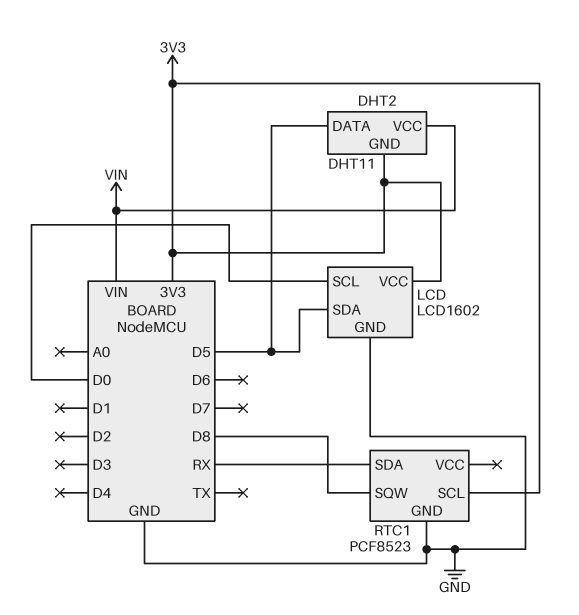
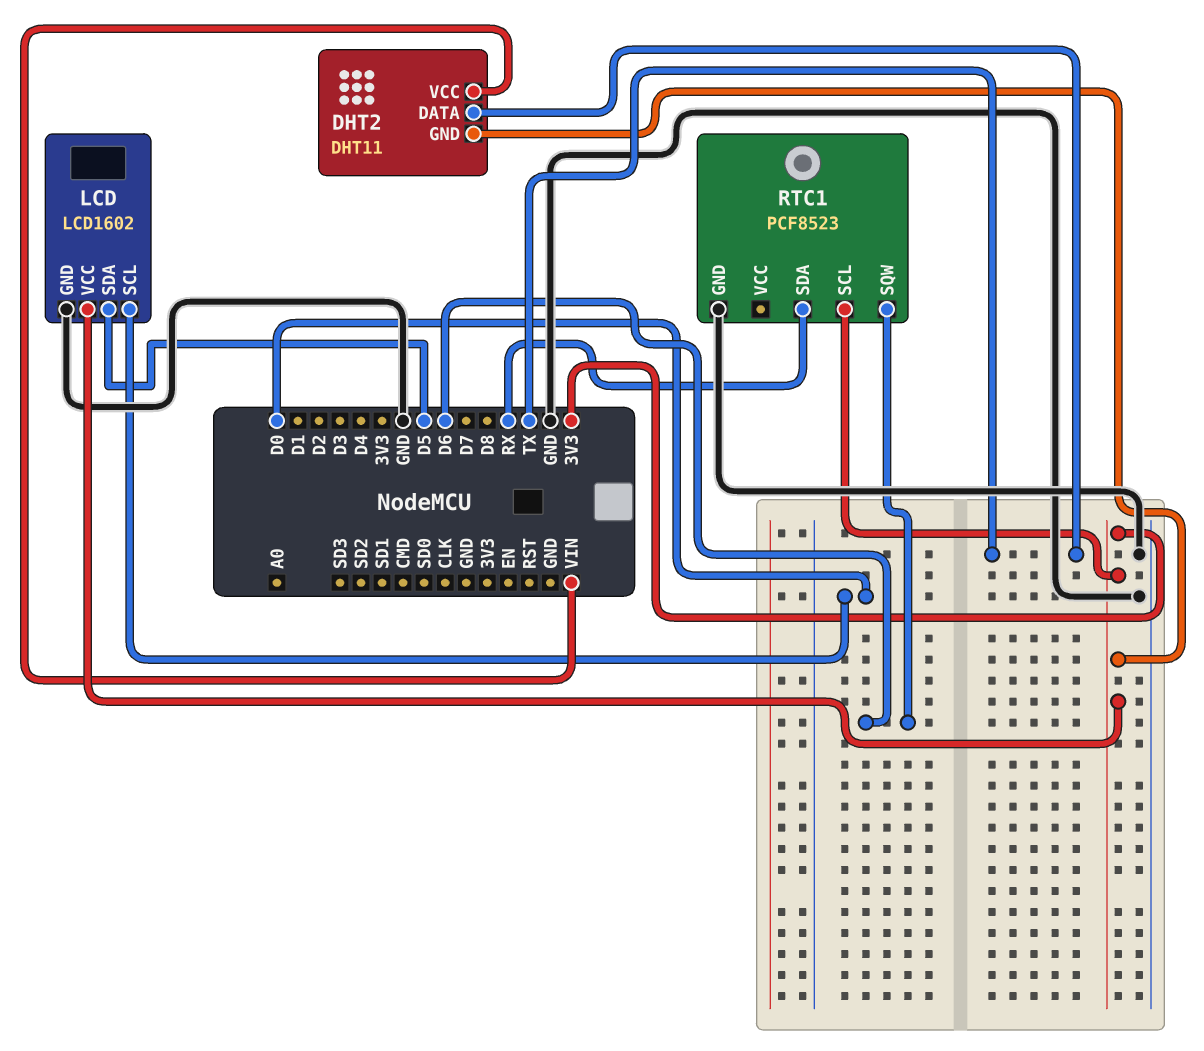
DHT2 pin DATA: D5 -> TX
RTC1 pin SQW: D8 -> D6

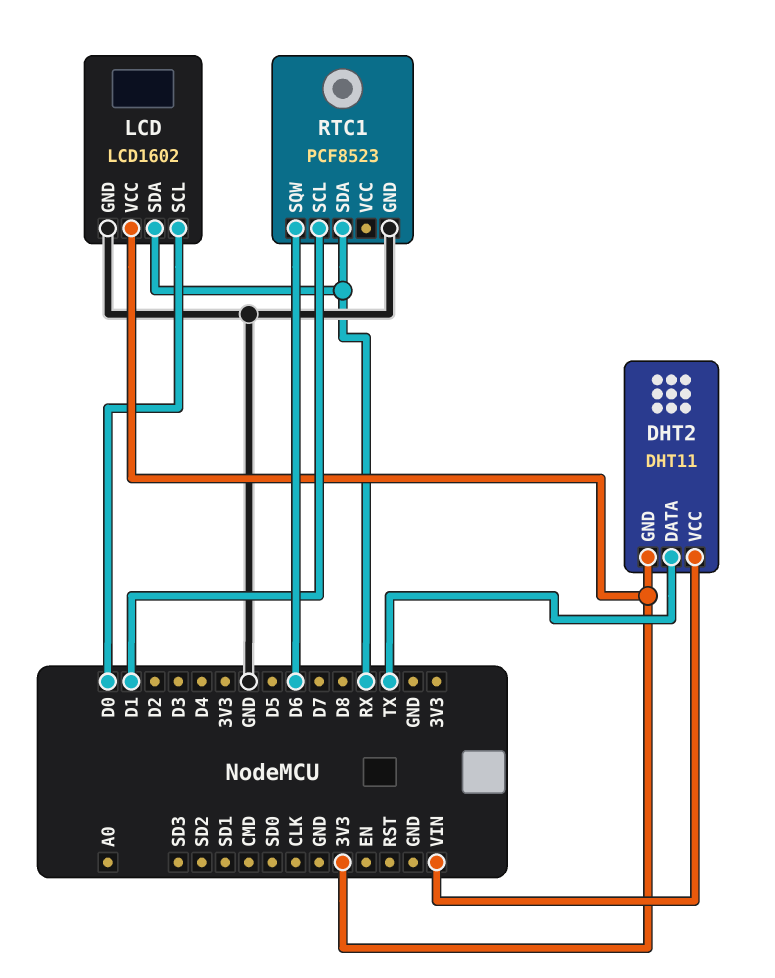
LCD pin SDA: D5 -> RX
RTC1 pin SCL: 3V3 -> D1

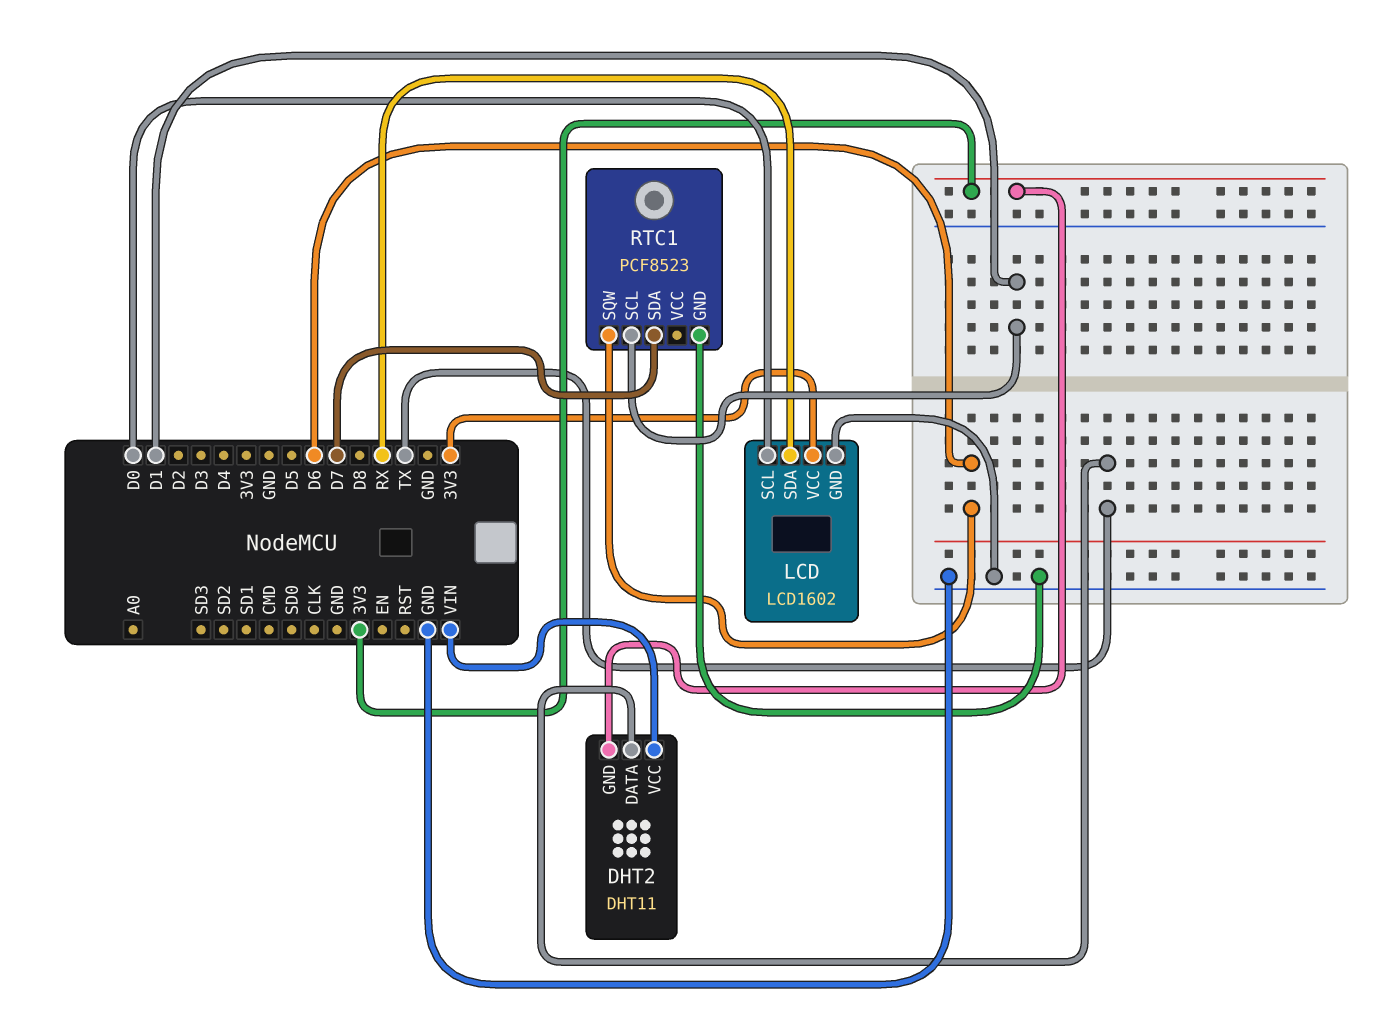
RTC1 pin SDA: RX -> D7

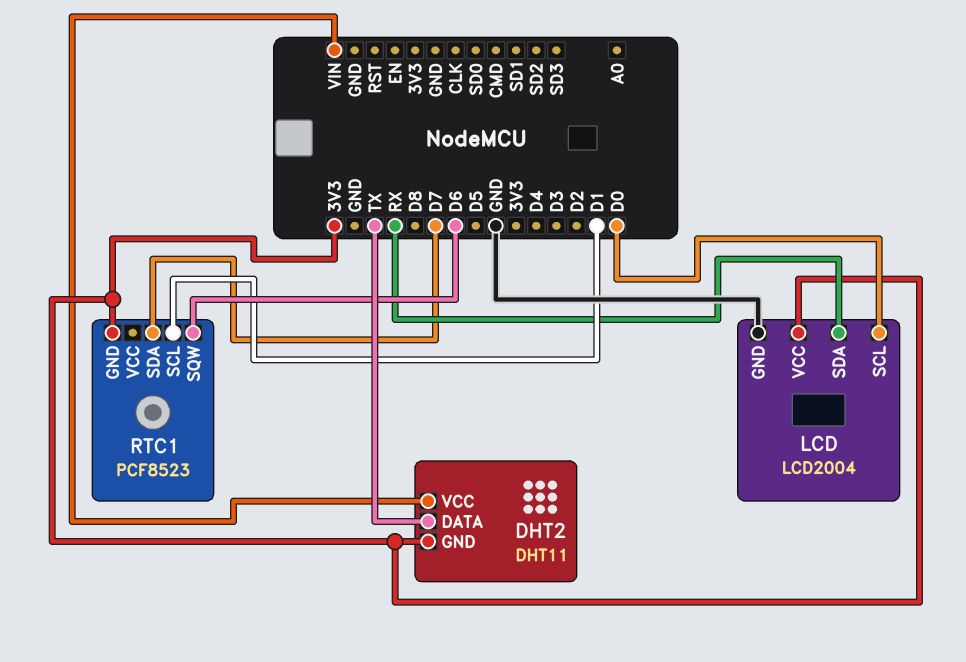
LCD: LCD1602 -> LCD2004
RTC1 pin GND: GND -> 3V3

